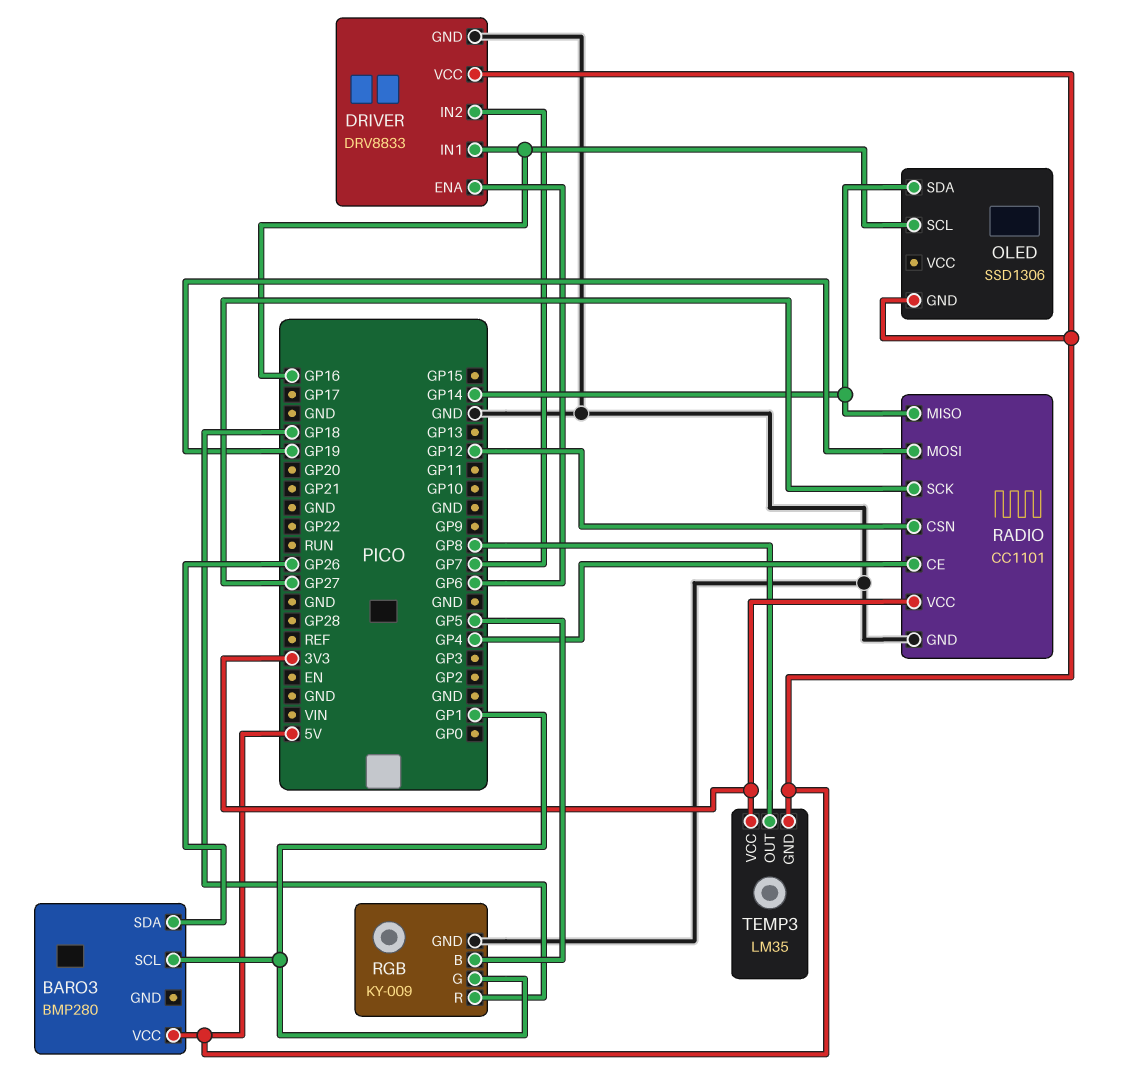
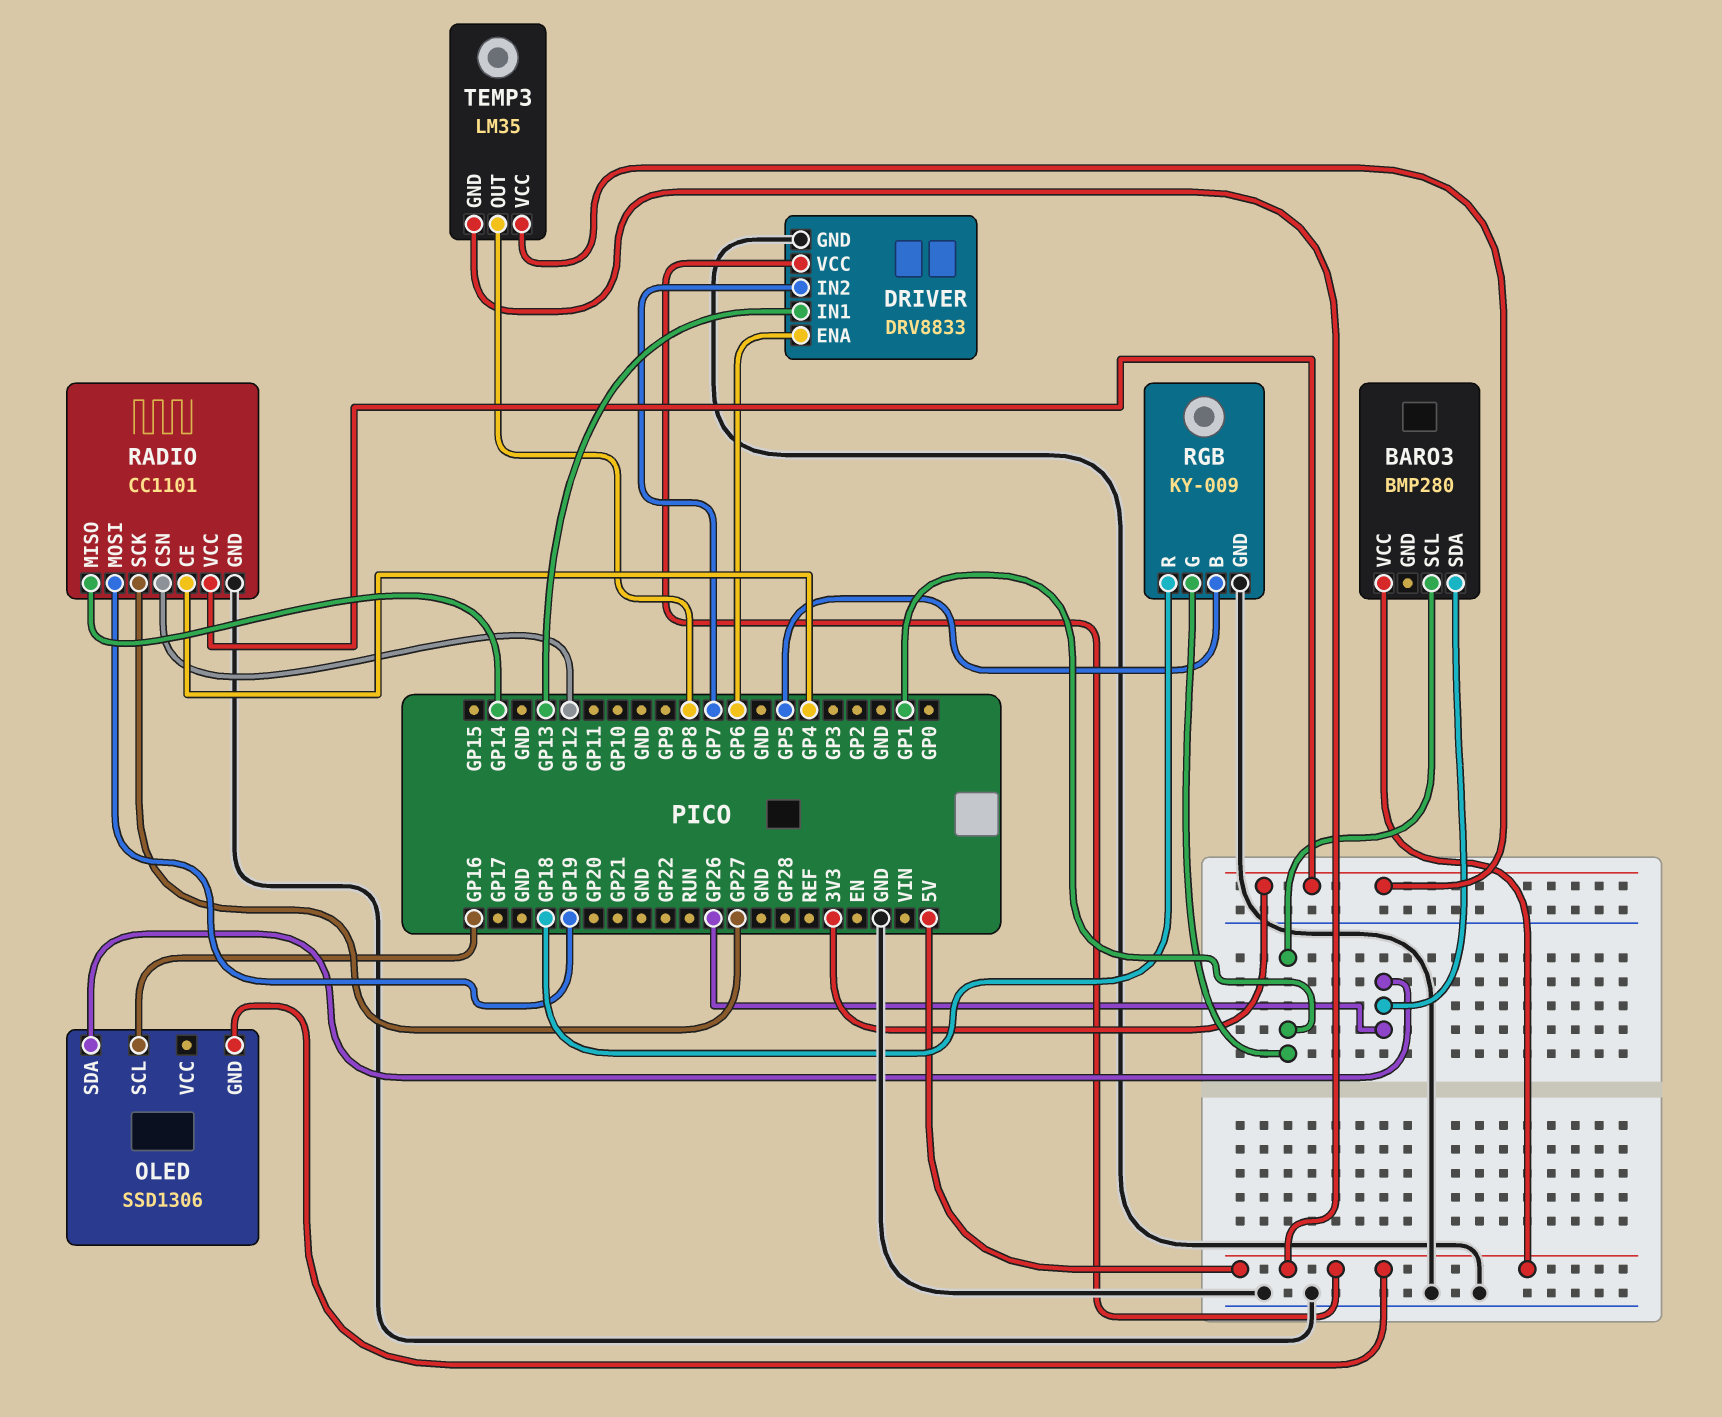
DRIVER pin IN1: GP16 -> GP13
OLED pin SDA: GP14 -> GP26

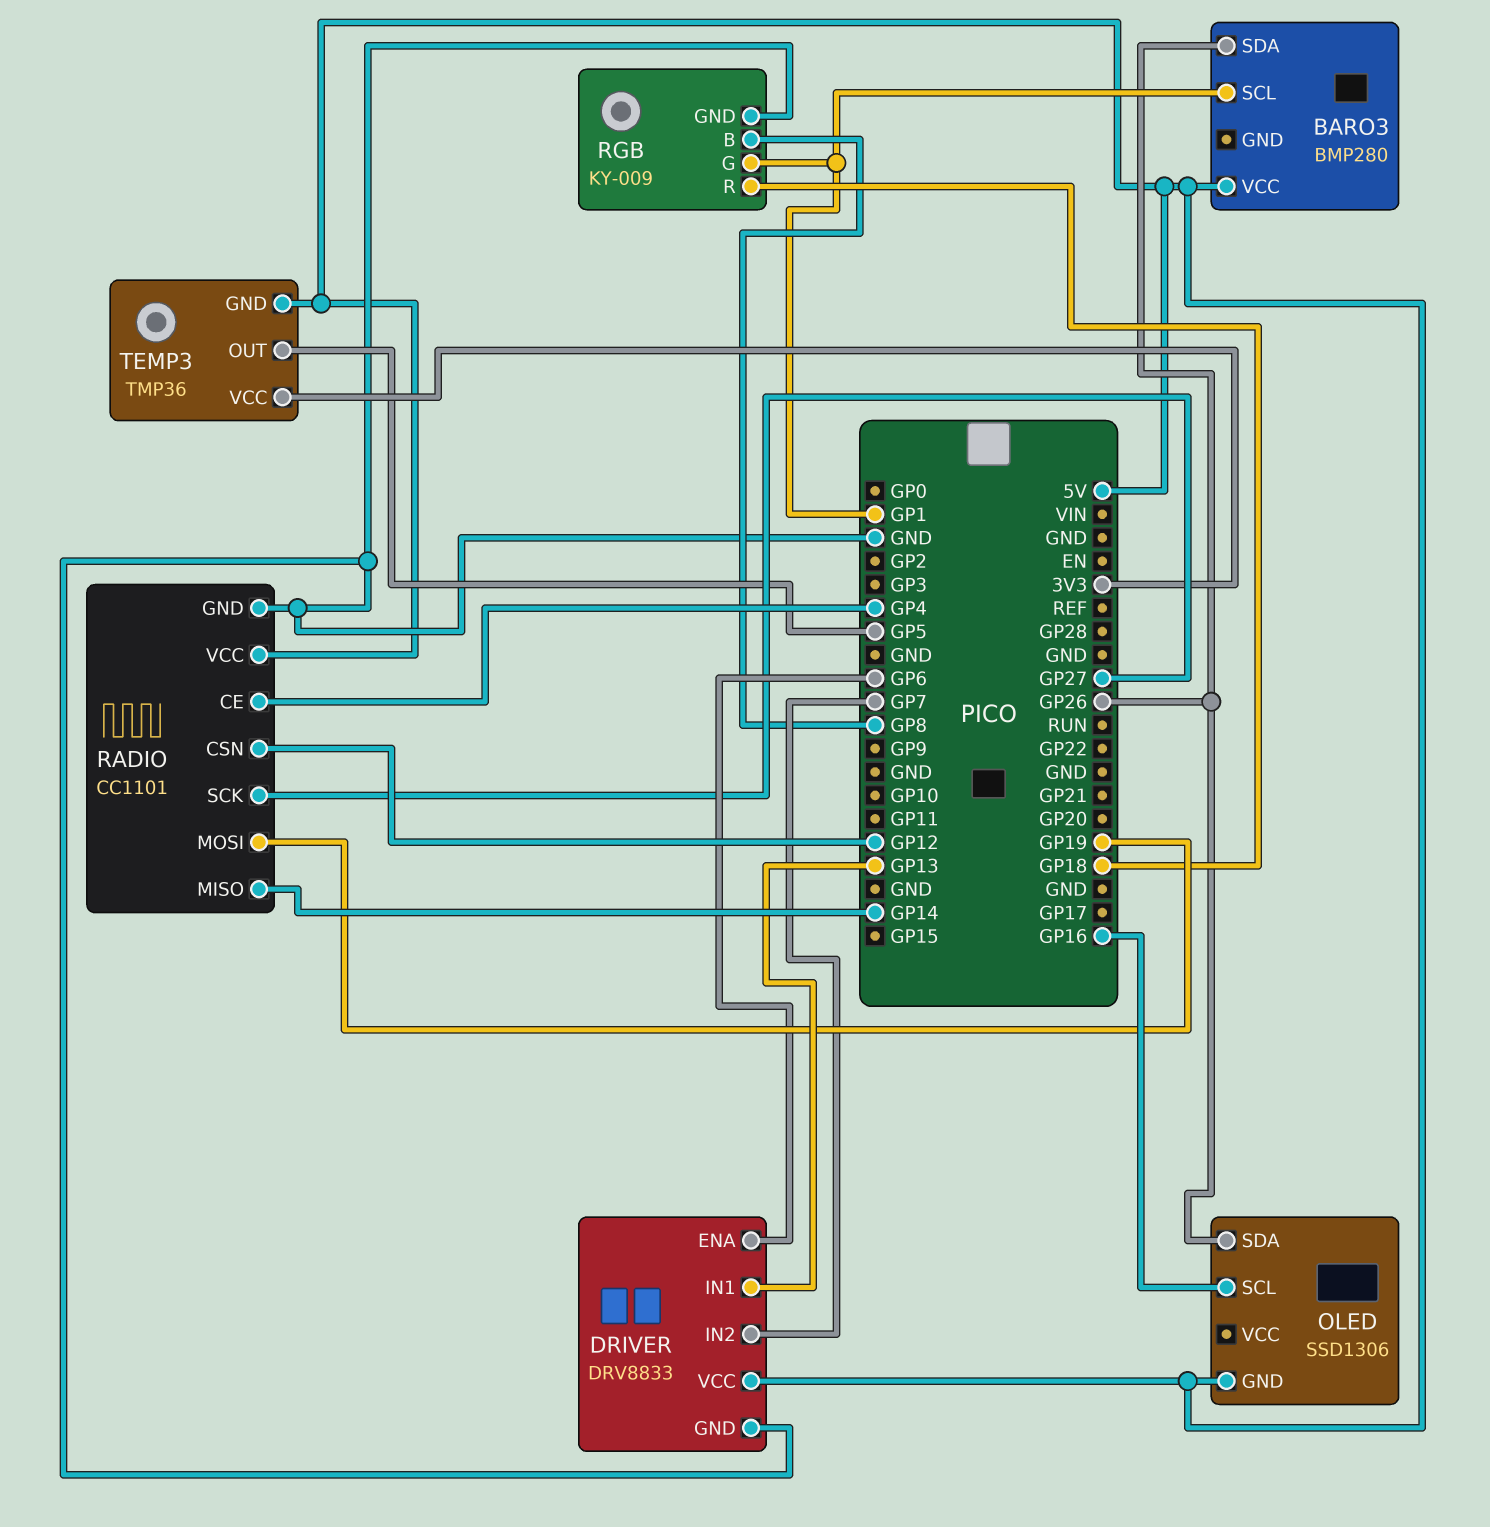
RADIO pin VCC: 3V3 -> 5V
RGB pin B: GP5 -> GP8
TEMP3: LM35 -> TMP36
TEMP3 pin OUT: GP8 -> GP5

